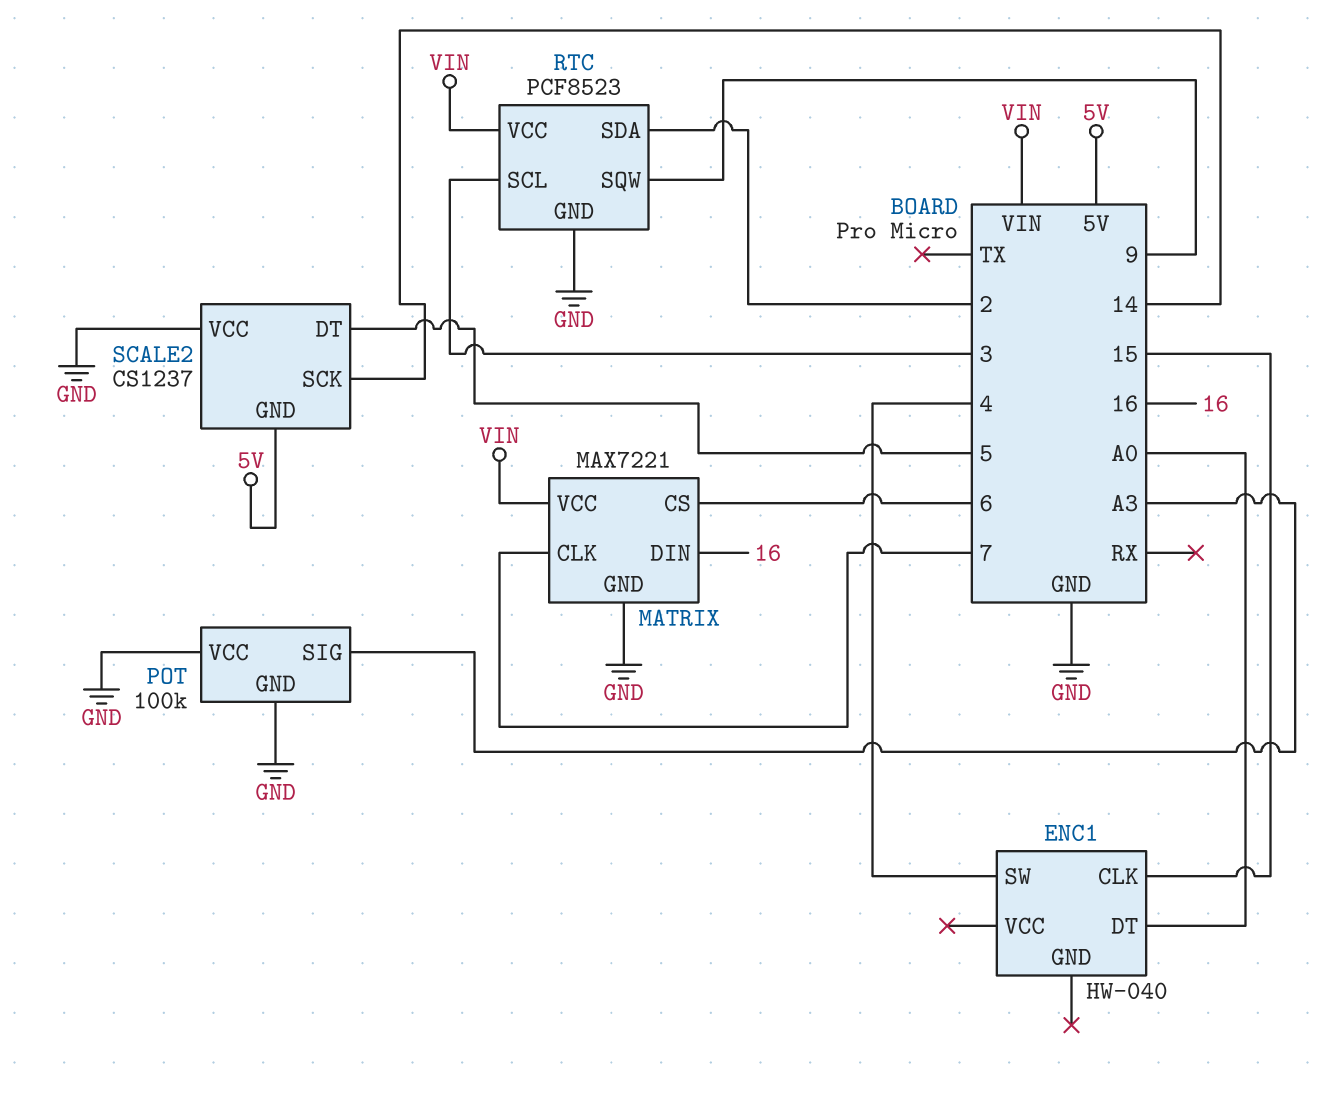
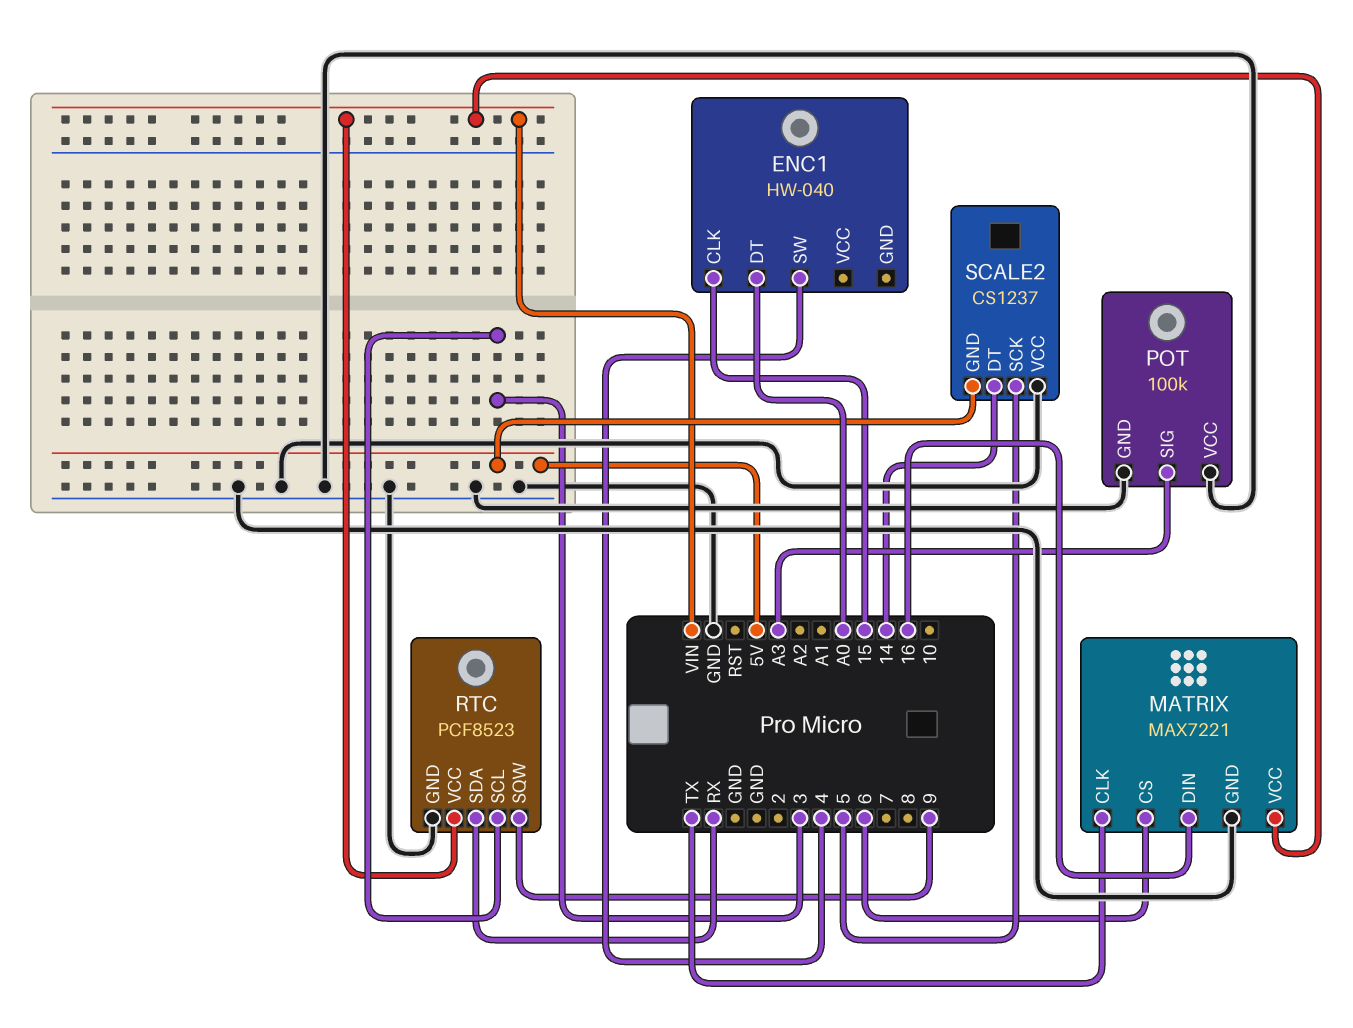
MATRIX pin CLK: 7 -> TX
RTC pin SDA: 2 -> RX
SCALE2 pin DT: 5 -> 14
SCALE2 pin SCK: 14 -> 5

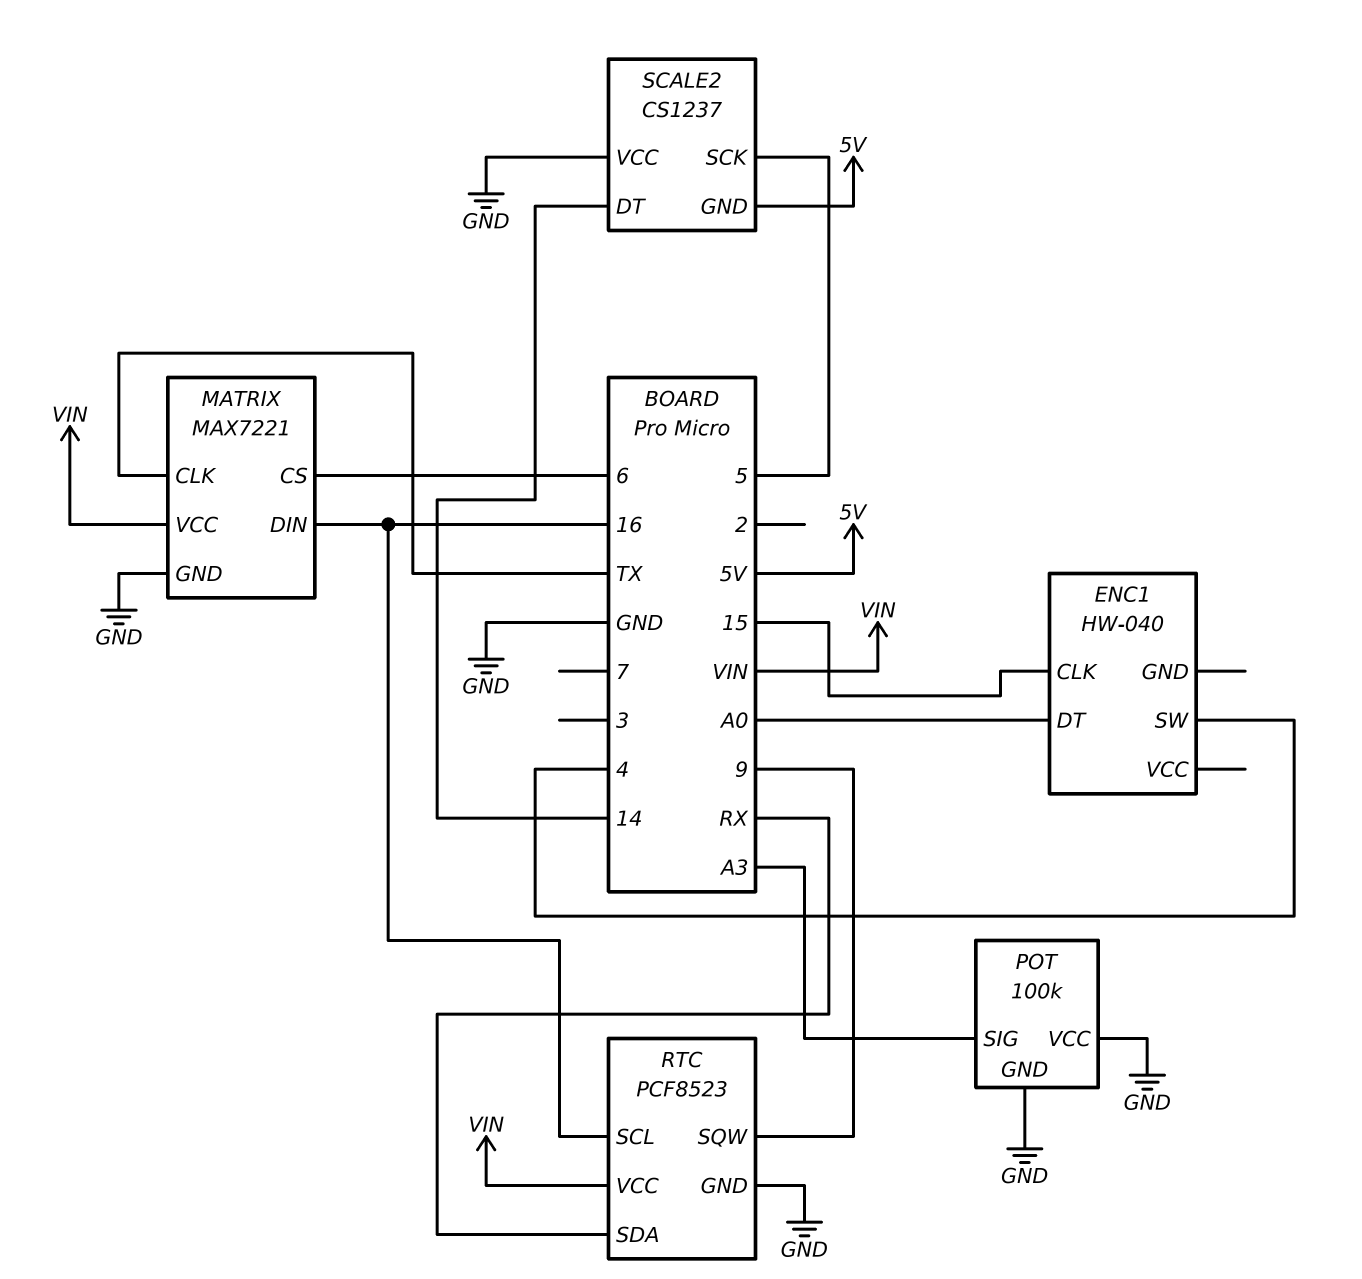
RTC pin SCL: 3 -> 16

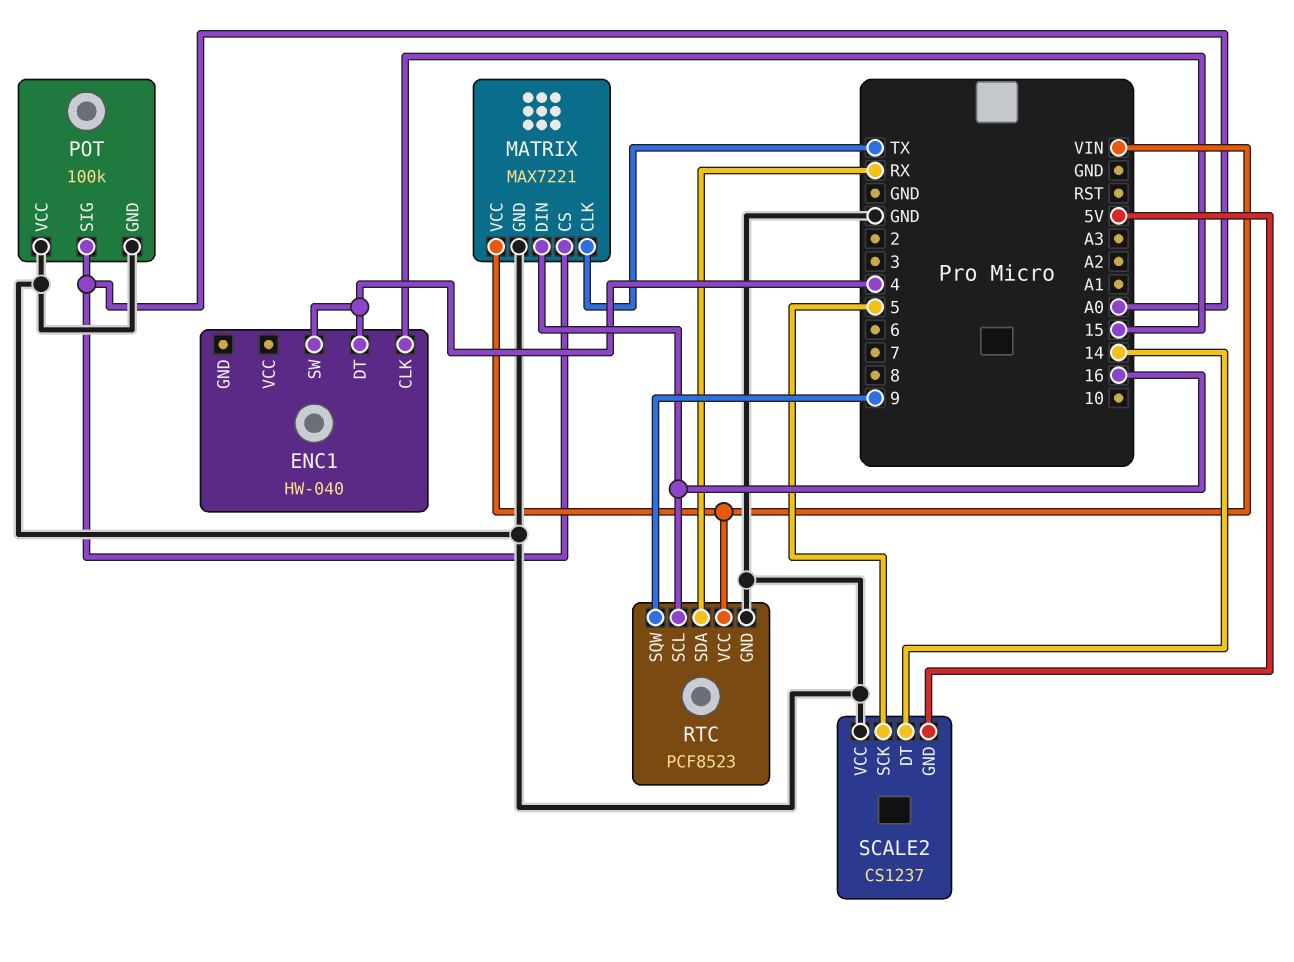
ENC1 pin DT: A0 -> 4
MATRIX pin CS: 6 -> A0
POT pin SIG: A3 -> A0

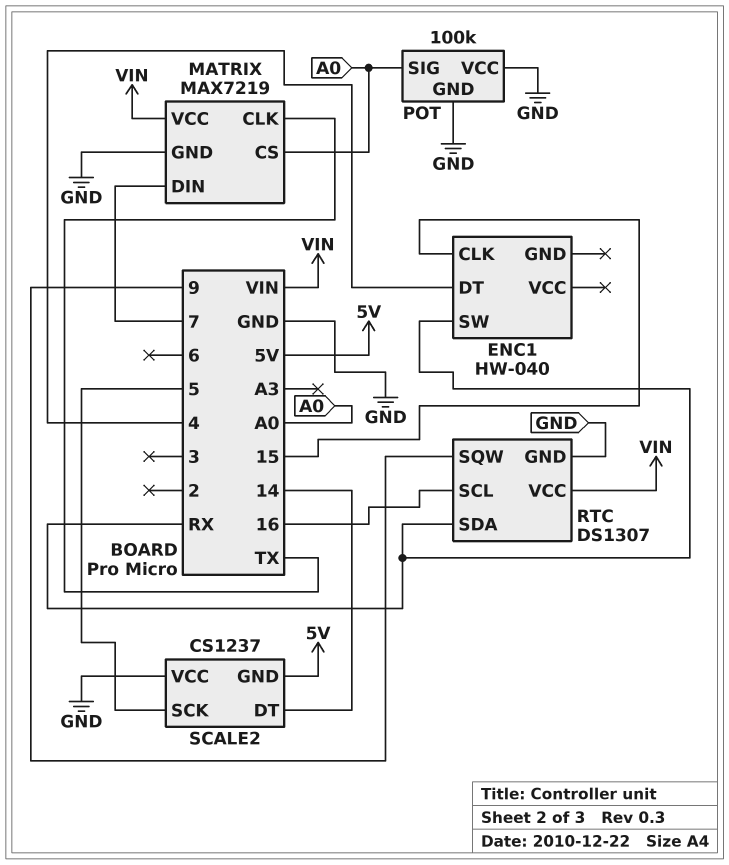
ENC1 pin SW: 4 -> RX
MATRIX: MAX7221 -> MAX7219
MATRIX pin DIN: 16 -> 7
RTC: PCF8523 -> DS1307

